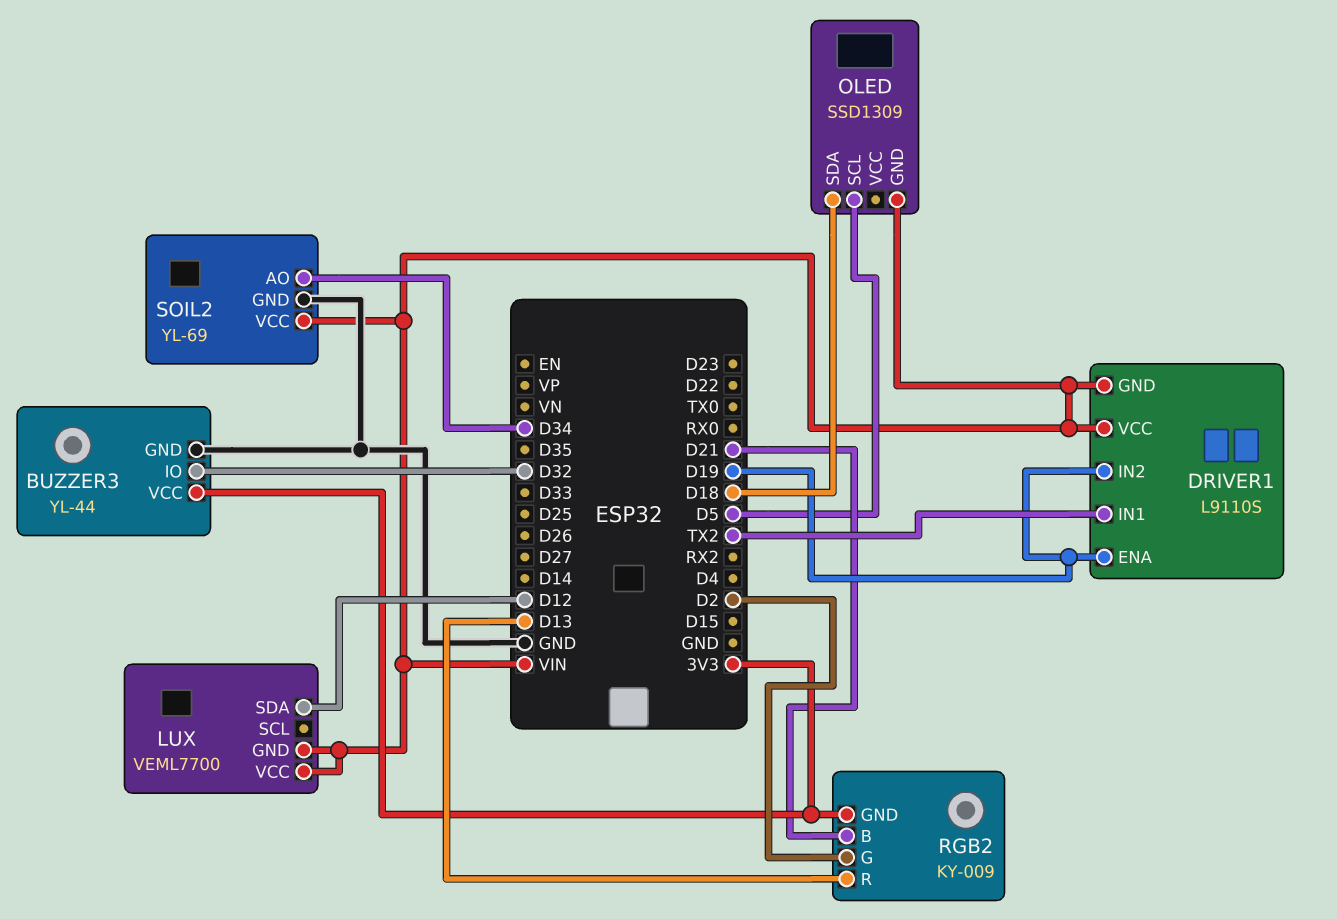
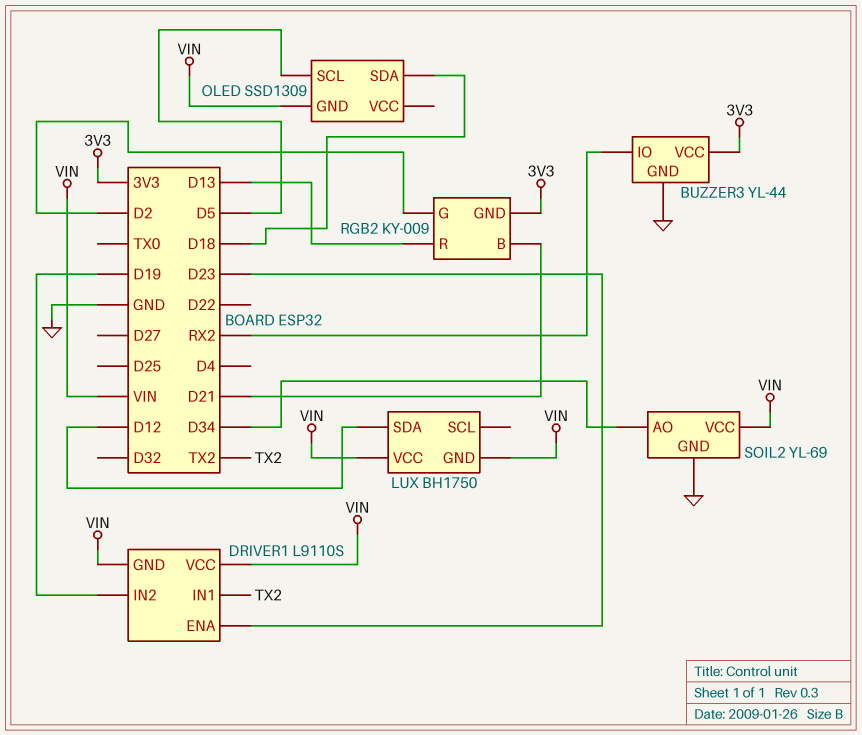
BUZZER3 pin IO: D32 -> RX2
DRIVER1 pin ENA: D19 -> D23
LUX: VEML7700 -> BH1750

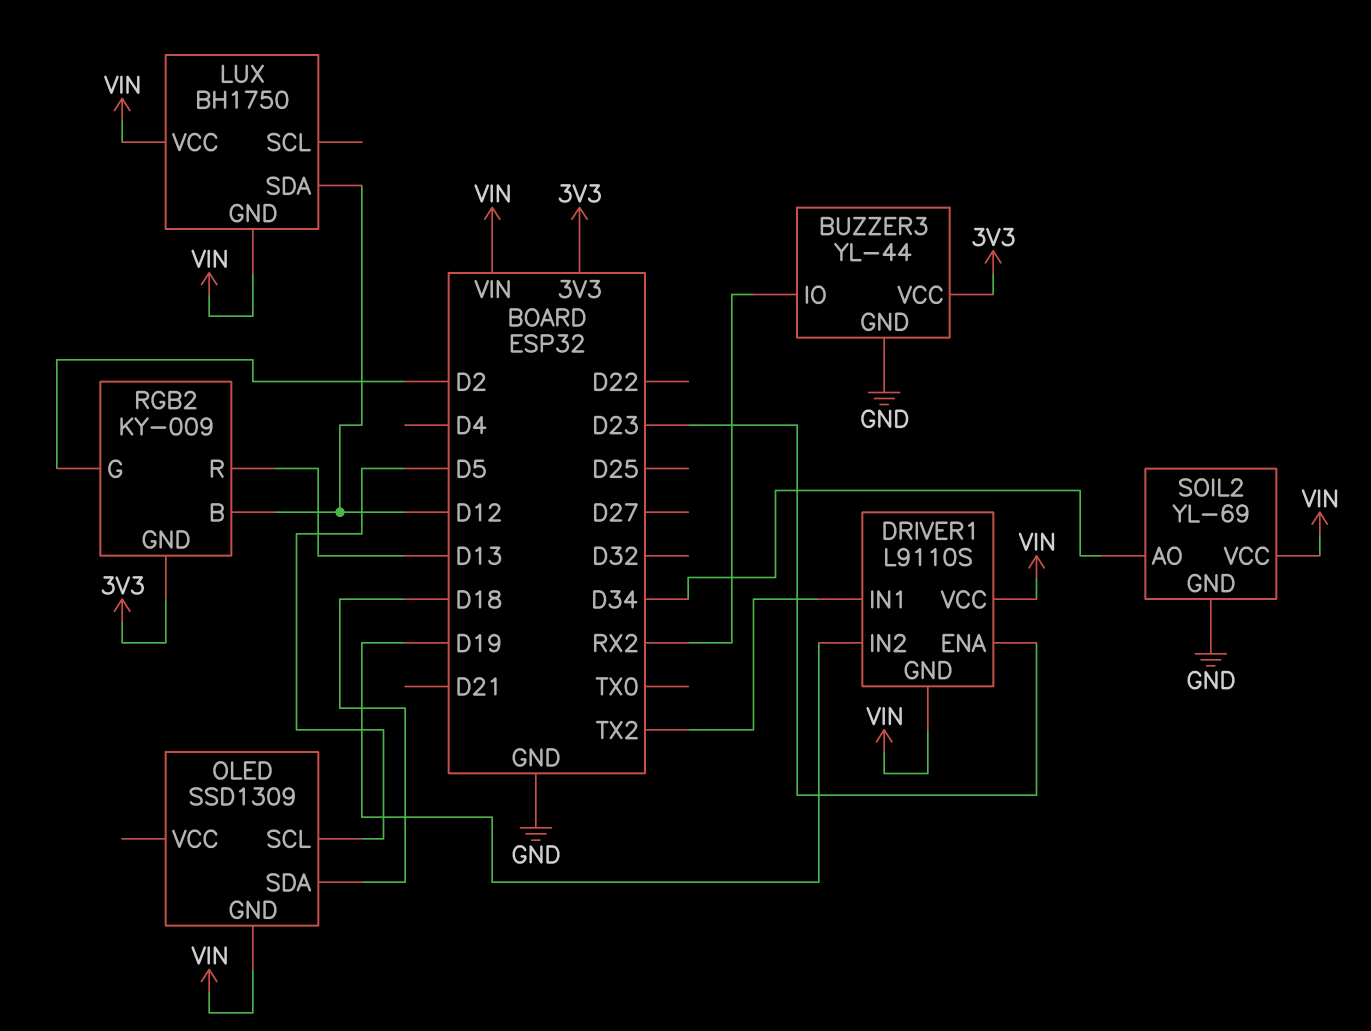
RGB2 pin B: D21 -> D12

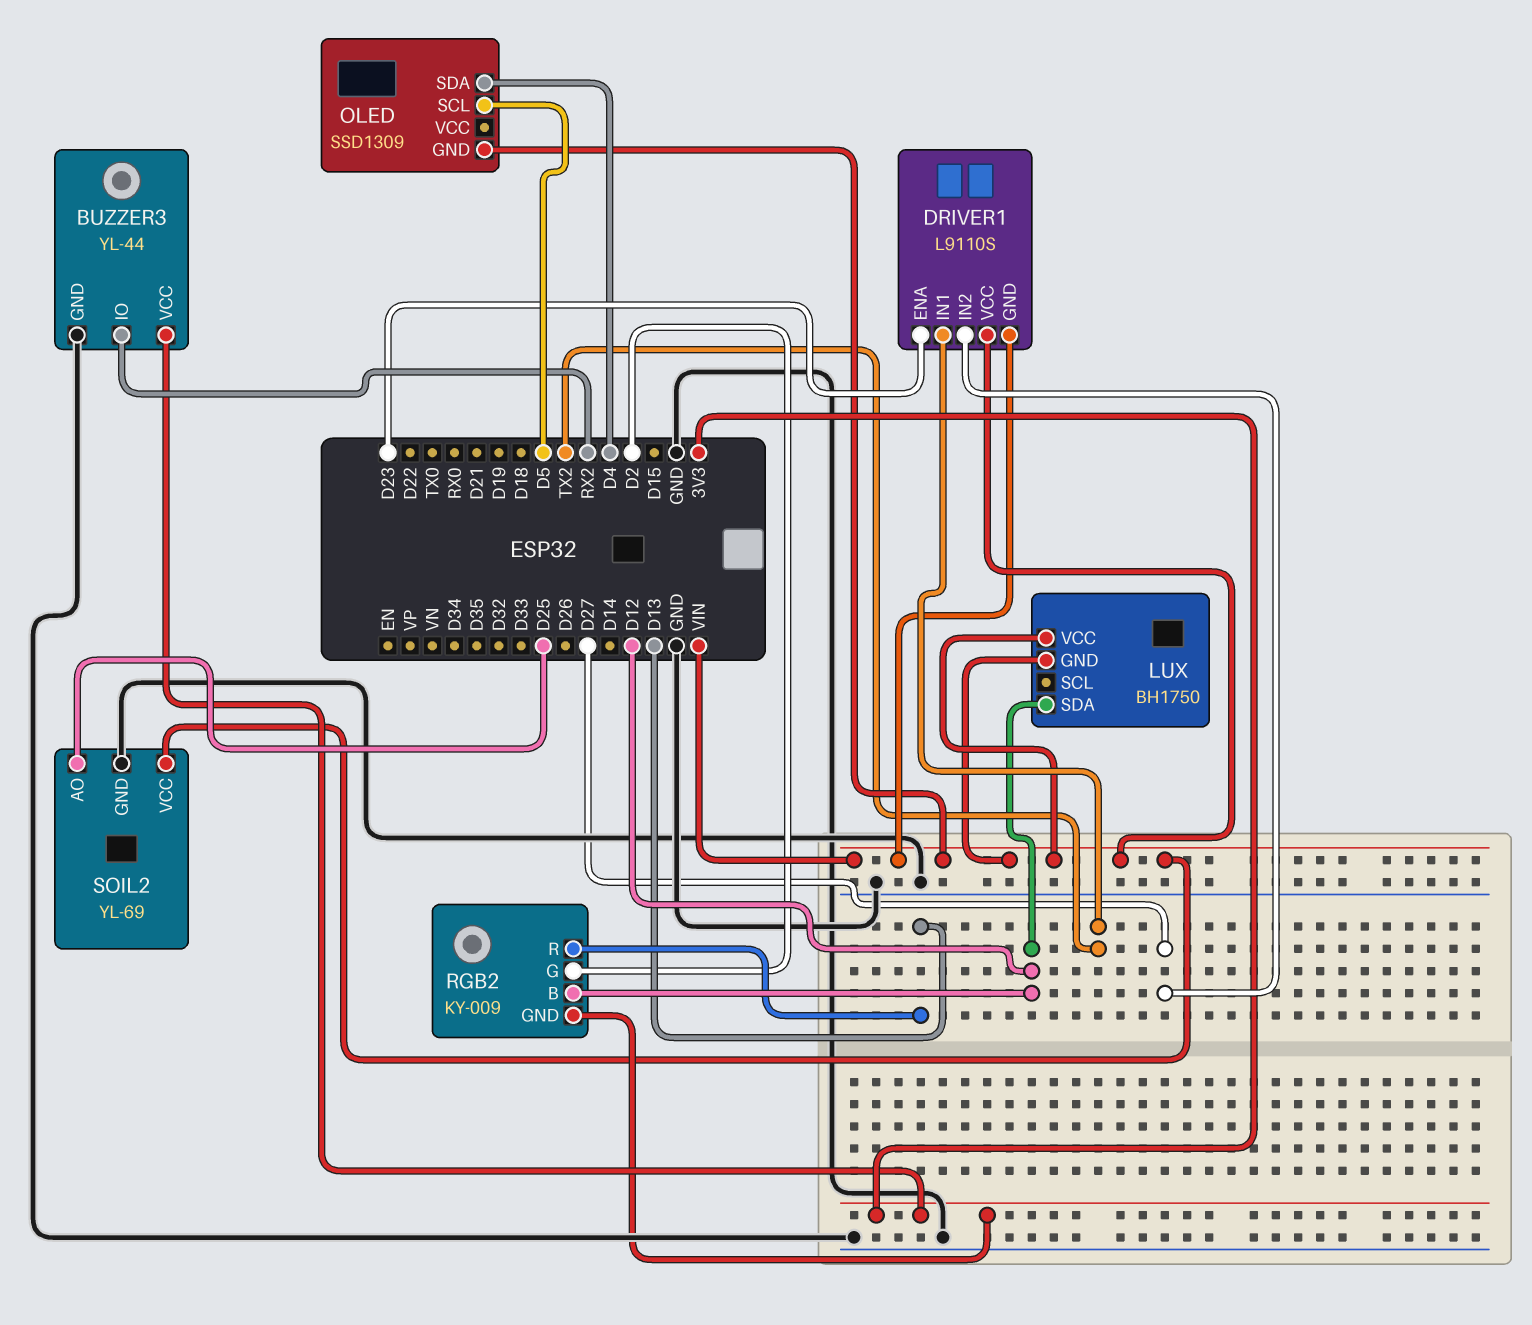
DRIVER1 pin IN2: D19 -> D27
OLED pin SDA: D18 -> D4
SOIL2 pin AO: D34 -> D25

